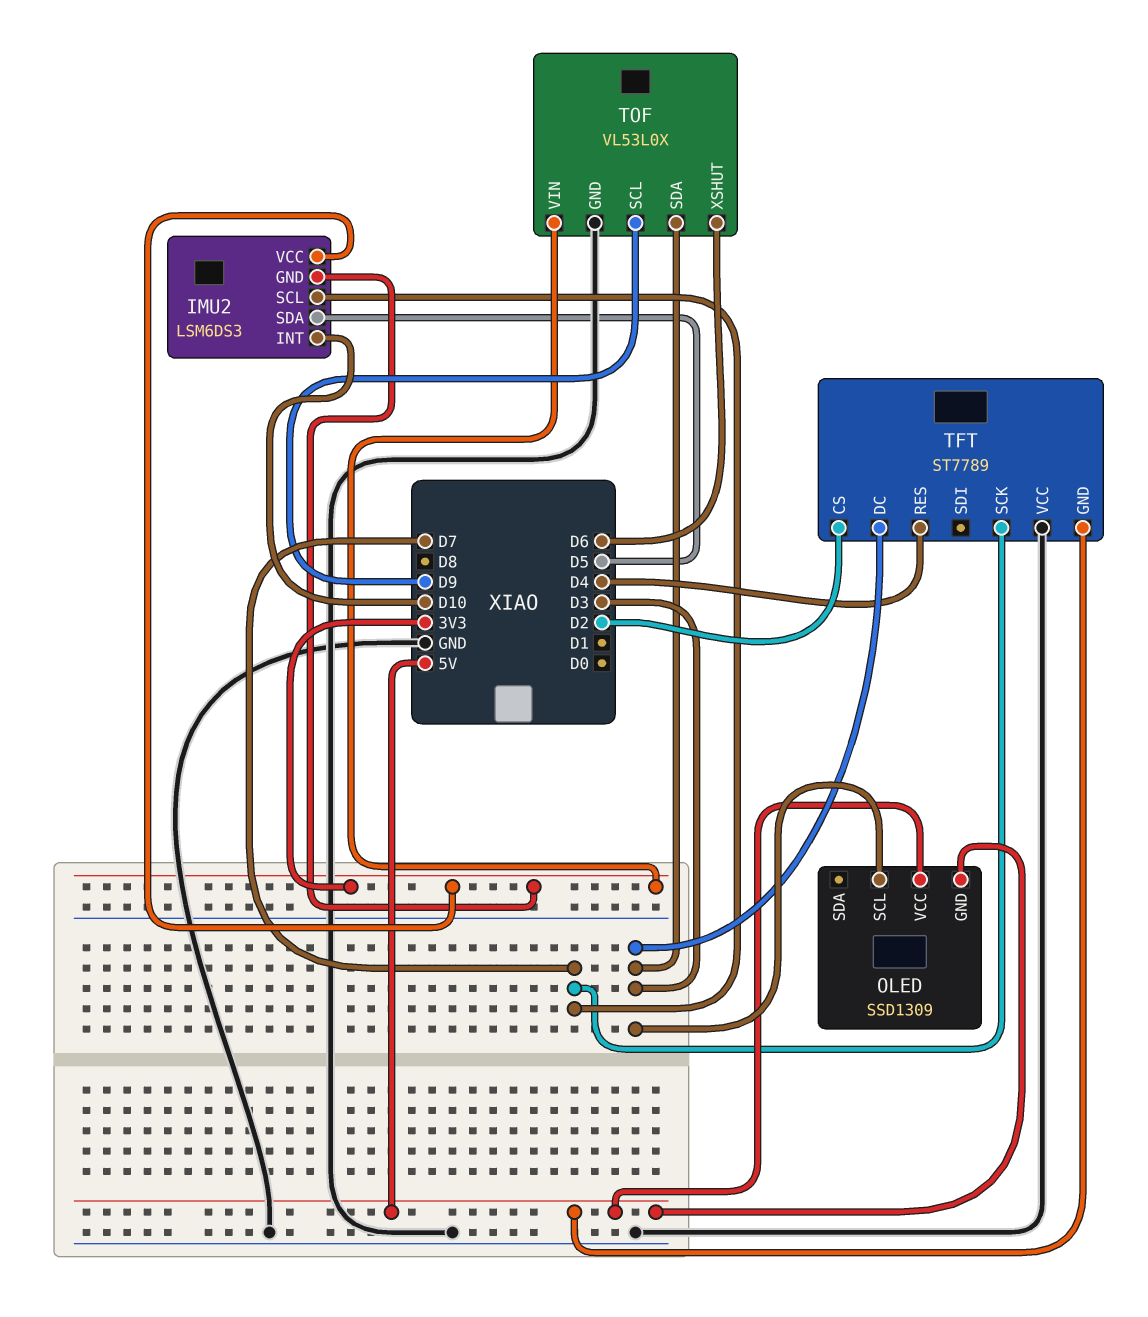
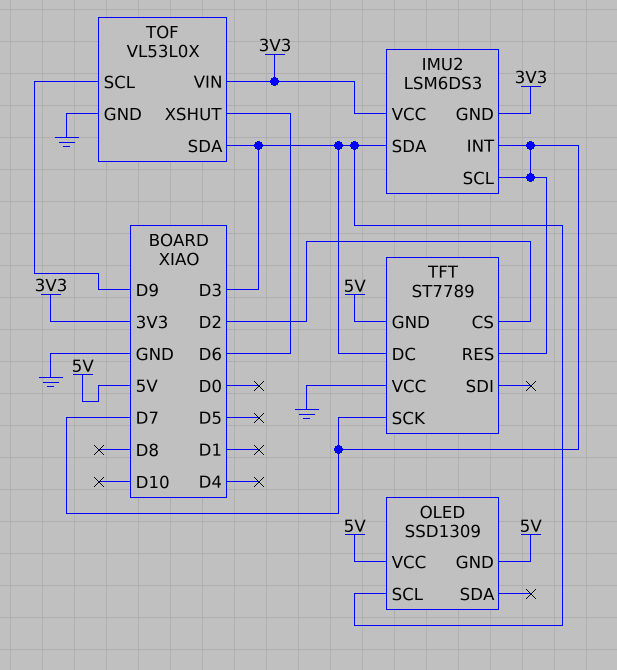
IMU2 pin INT: D10 -> D7
IMU2 pin SDA: D5 -> D3
TFT pin RES: D4 -> D7

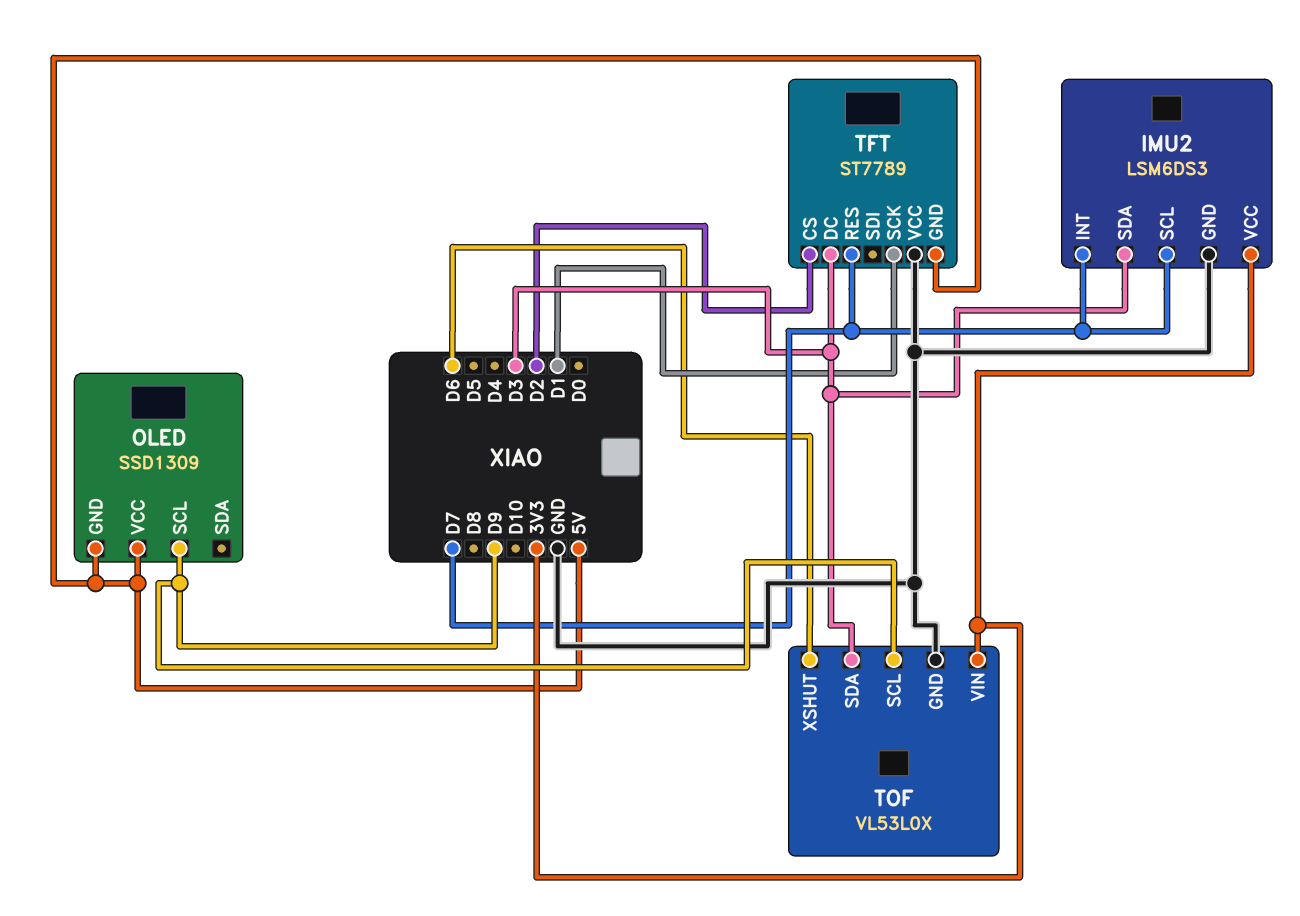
IMU2 pin GND: 3V3 -> GND
OLED pin SCL: D3 -> D9
TFT pin SCK: D7 -> D1

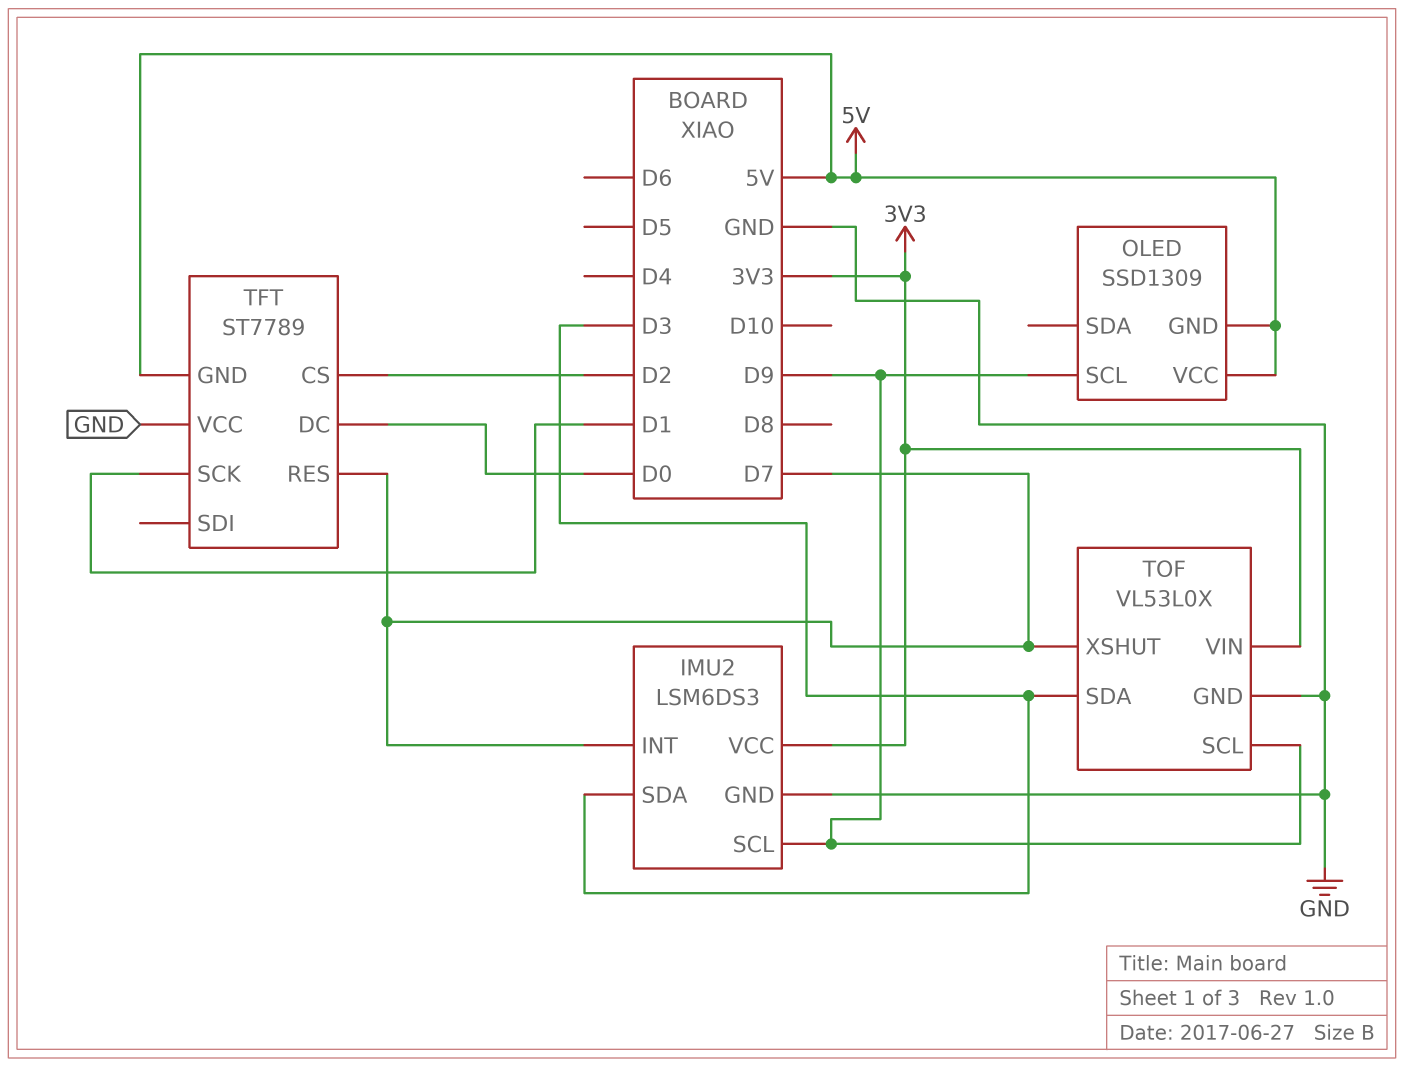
IMU2 pin SCL: D7 -> D9
TFT pin DC: D3 -> D0
TOF pin XSHUT: D6 -> D7

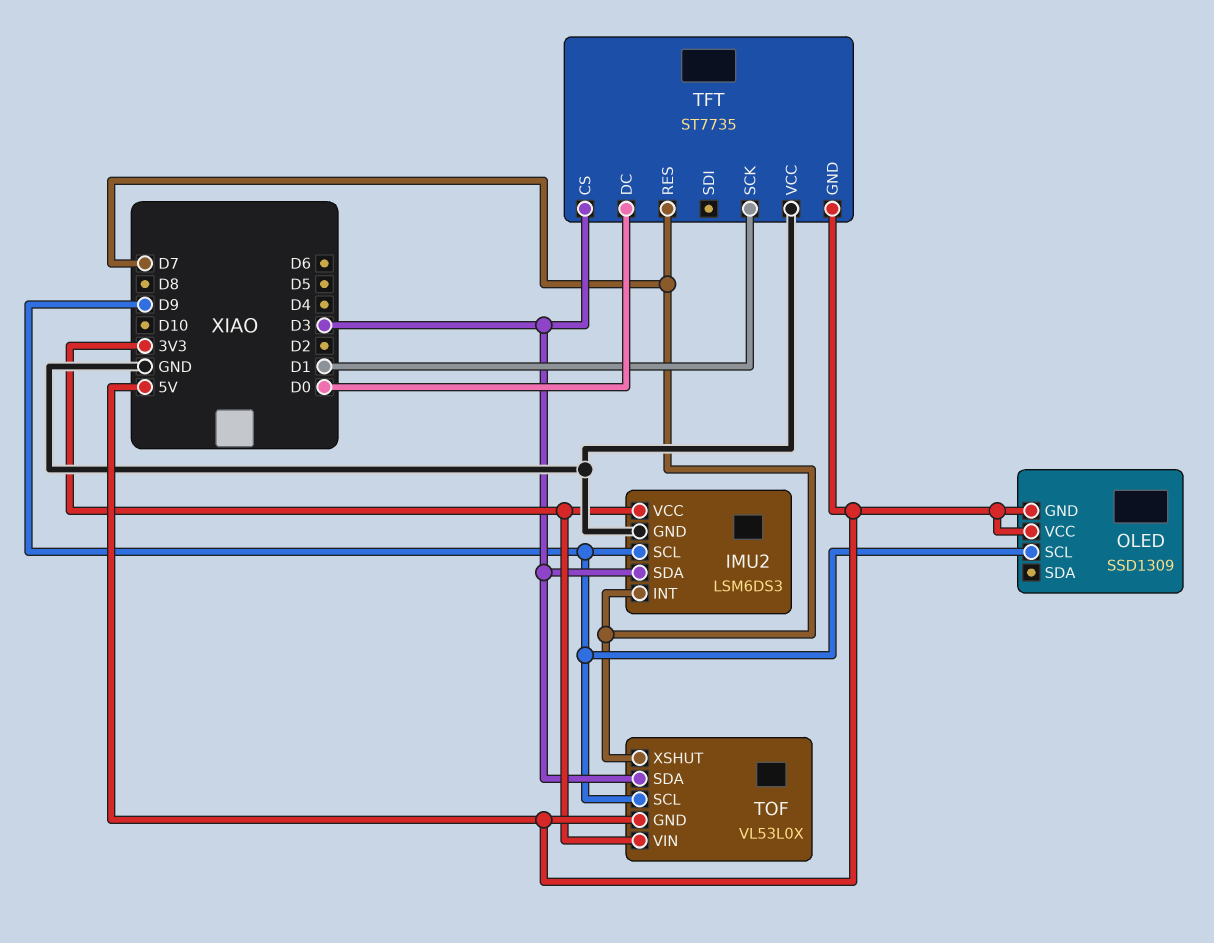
TFT: ST7789 -> ST7735
TFT pin CS: D2 -> D3
TOF pin GND: GND -> 5V

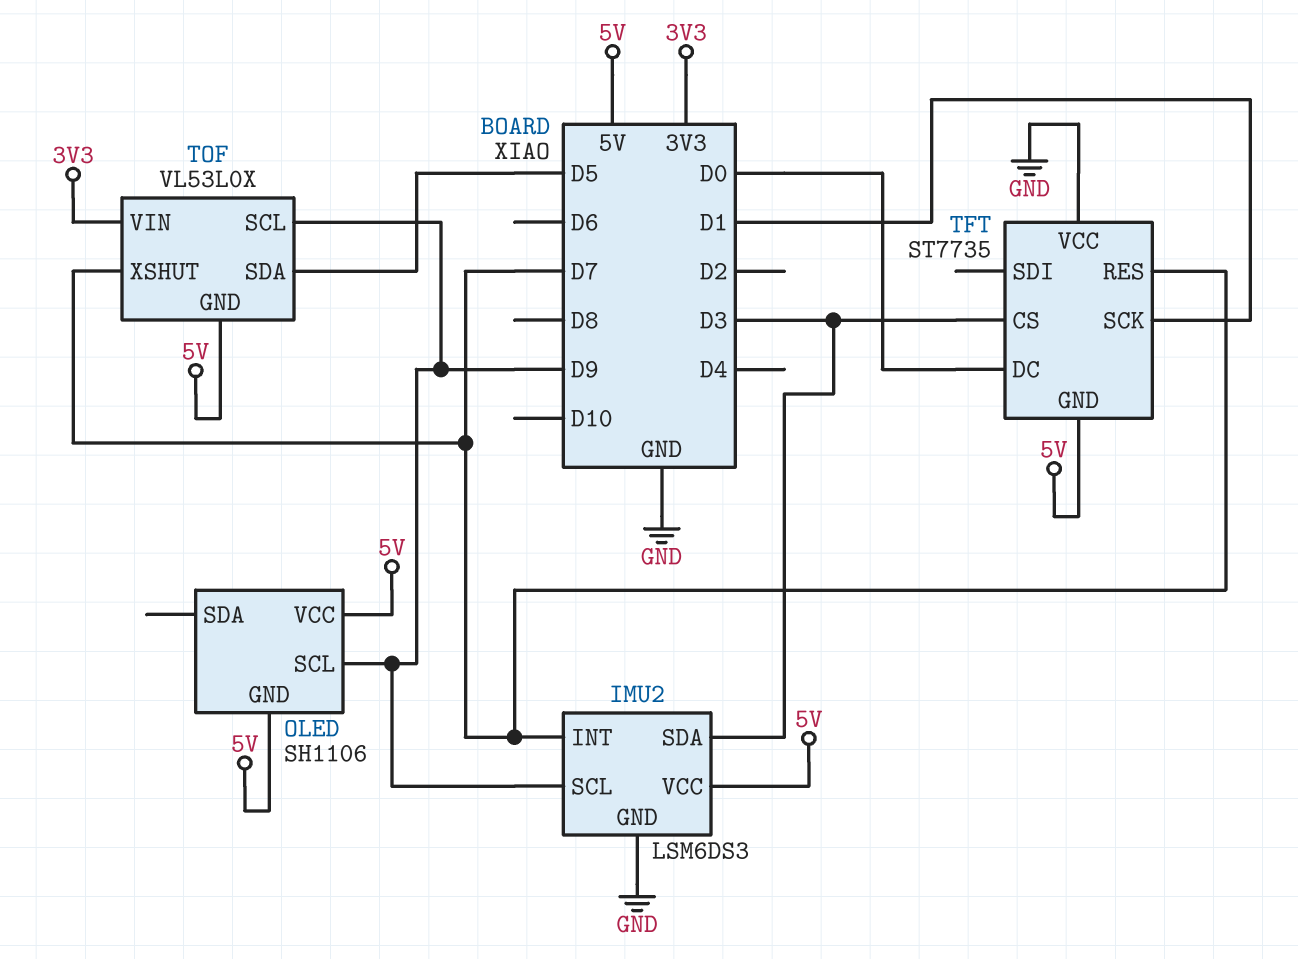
IMU2 pin VCC: 3V3 -> 5V
OLED: SSD1309 -> SH1106
TOF pin SDA: D3 -> D5

